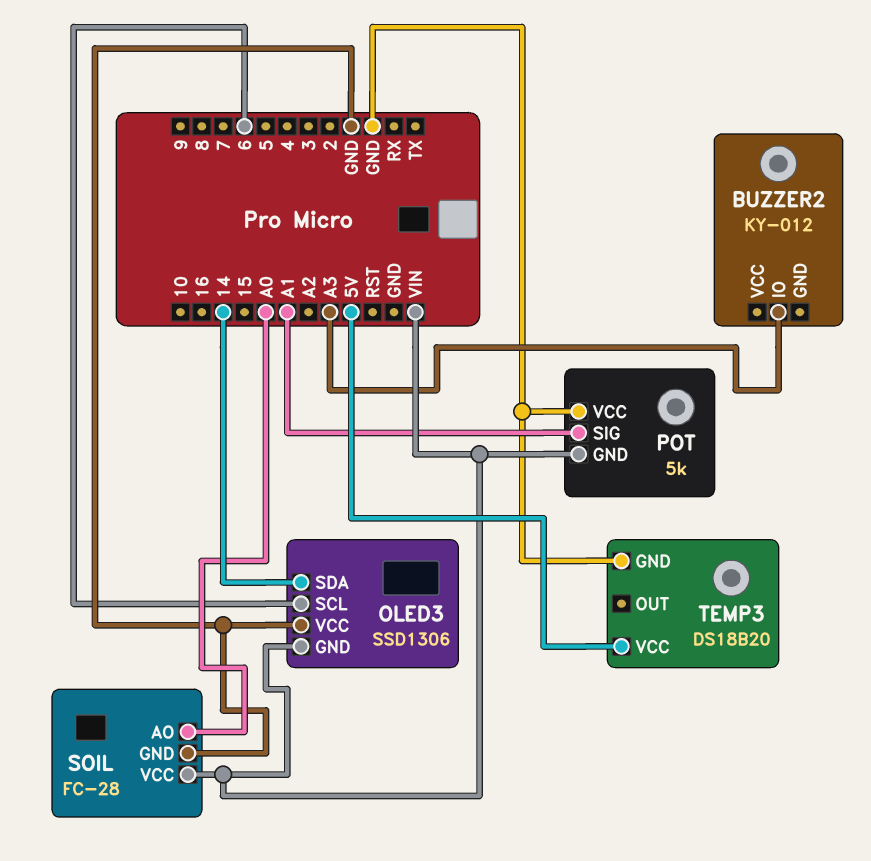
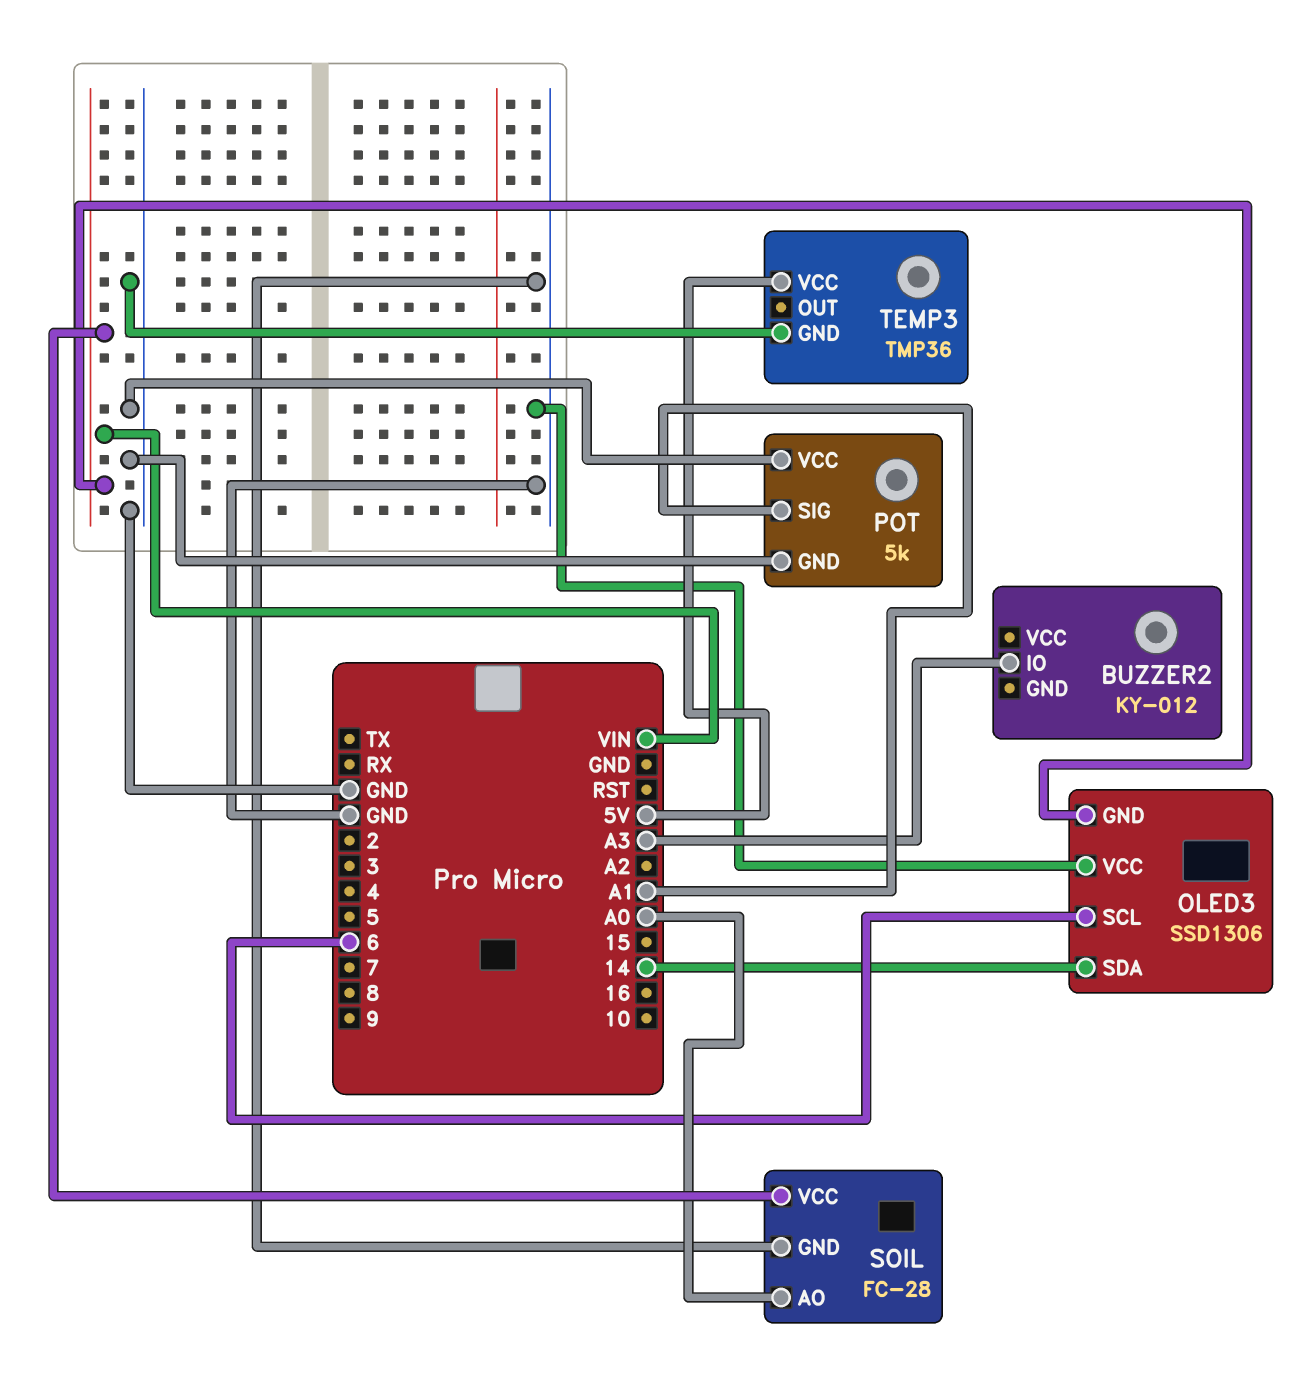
POT pin GND: VIN -> GND
TEMP3: DS18B20 -> TMP36

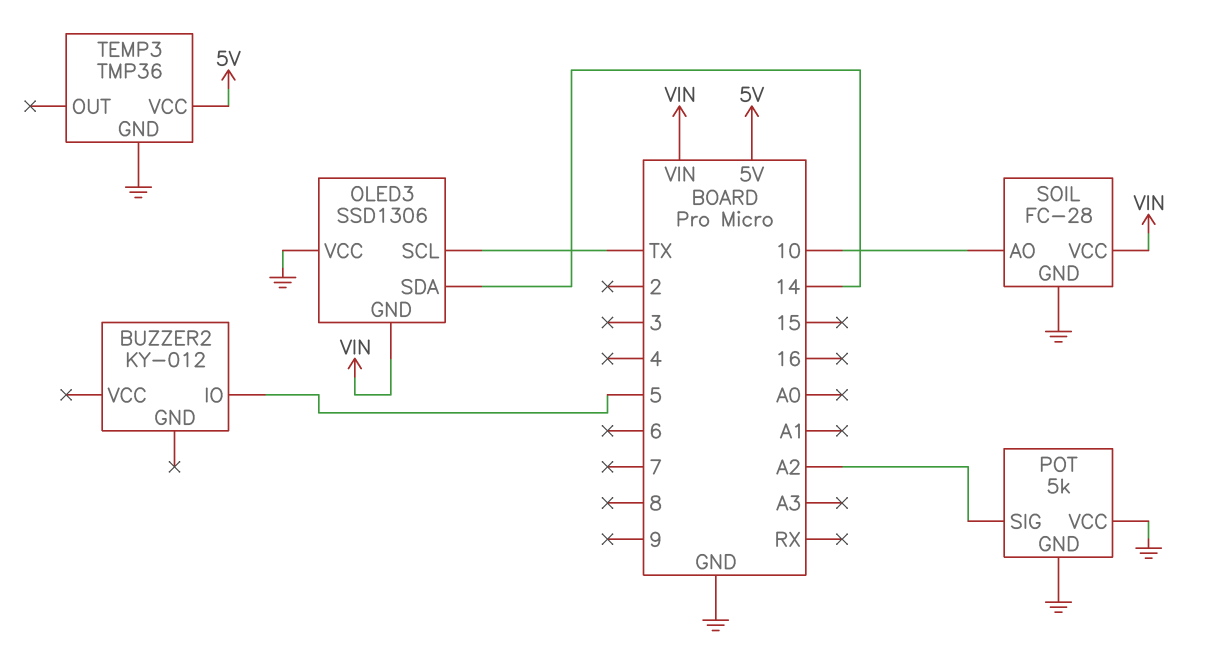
BUZZER2 pin IO: A3 -> 5
OLED3 pin SCL: 6 -> TX
POT pin SIG: A1 -> A2
SOIL pin AO: A0 -> 10

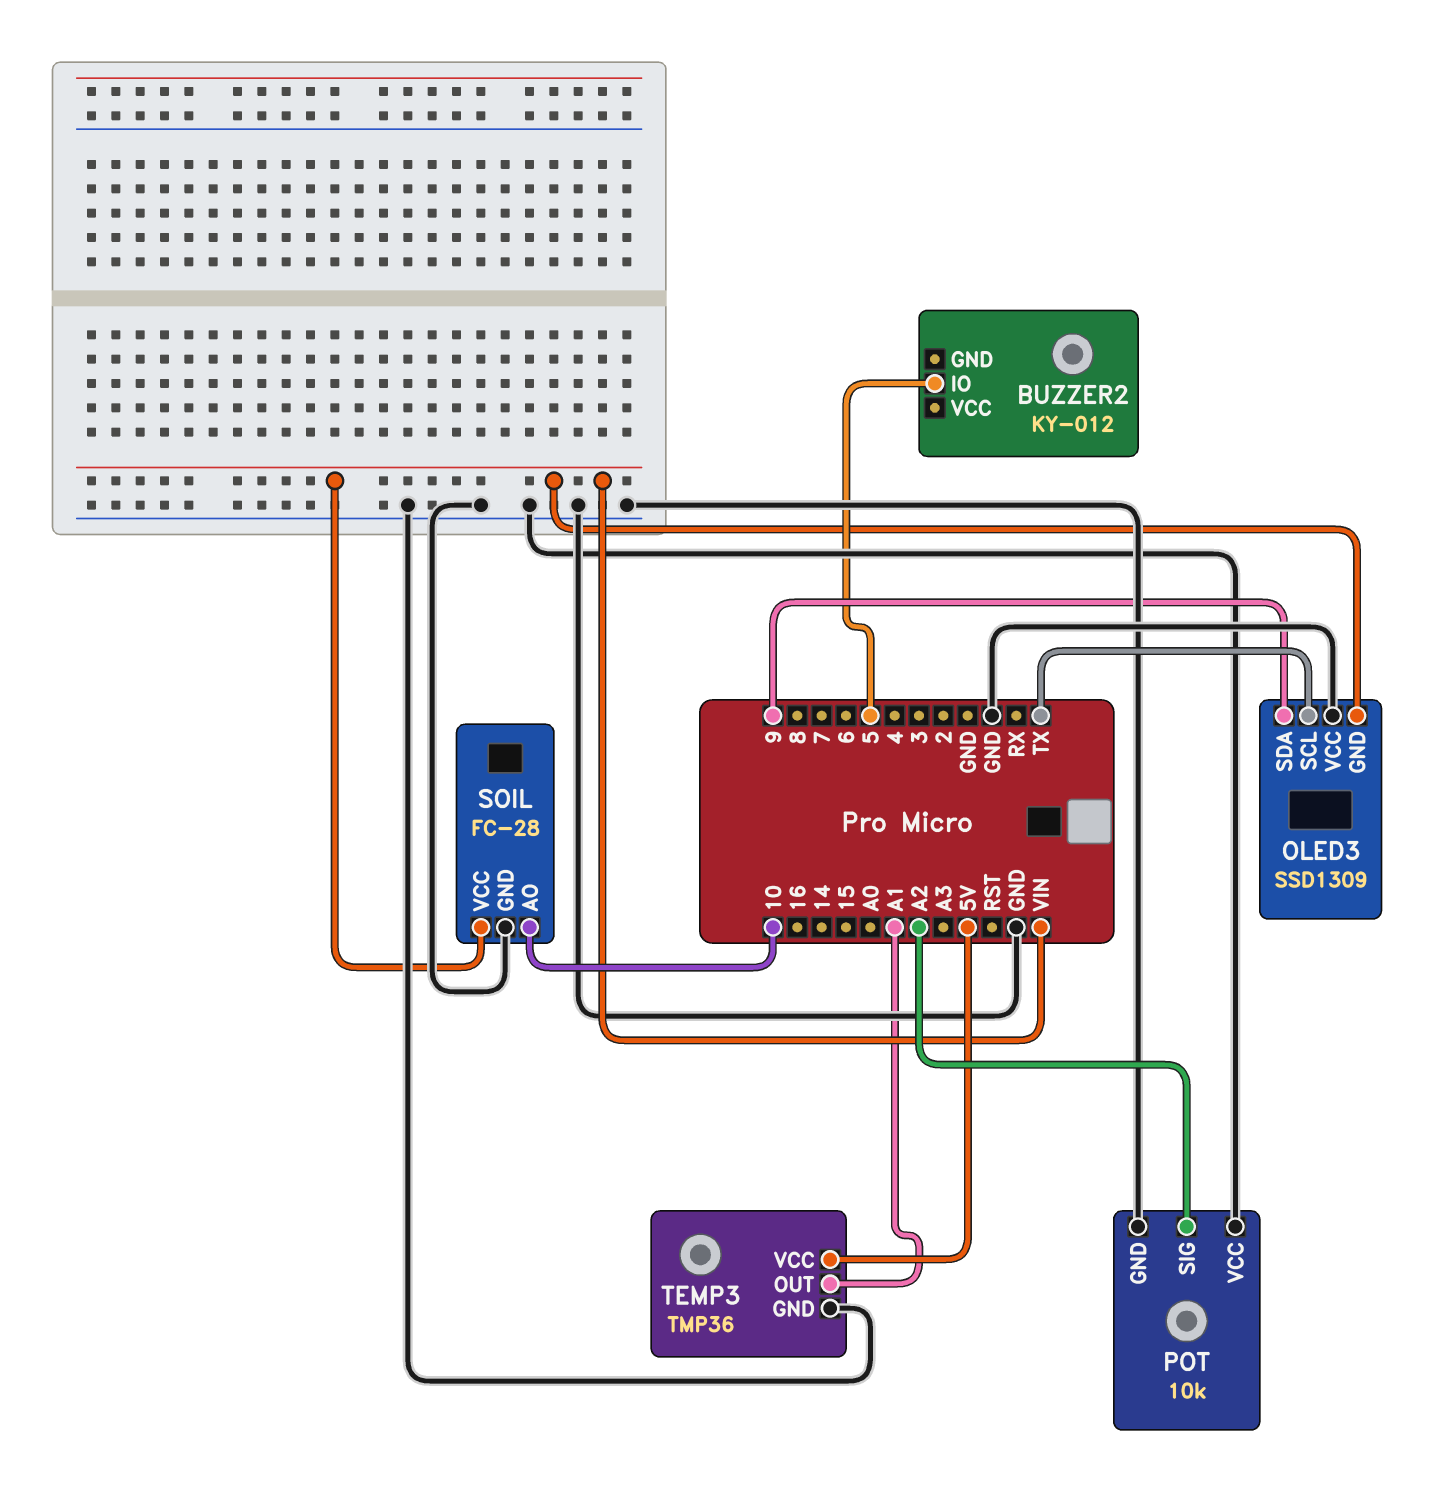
OLED3: SSD1306 -> SSD1309
OLED3 pin SDA: 14 -> 9
POT: 5k -> 10k
TEMP3 pin OUT: none -> A1

